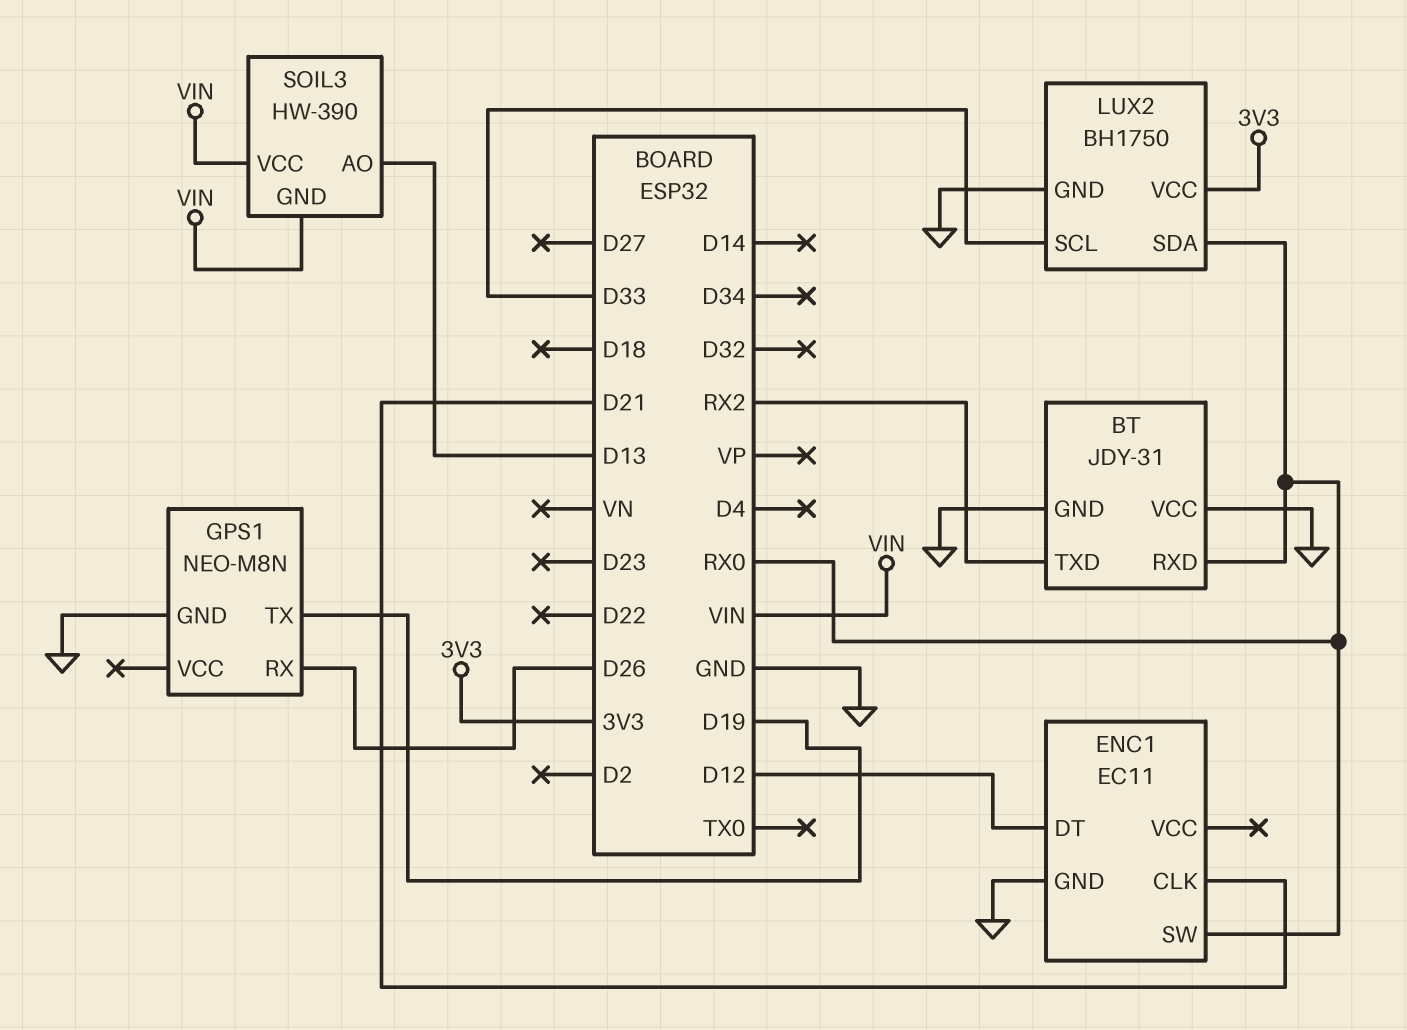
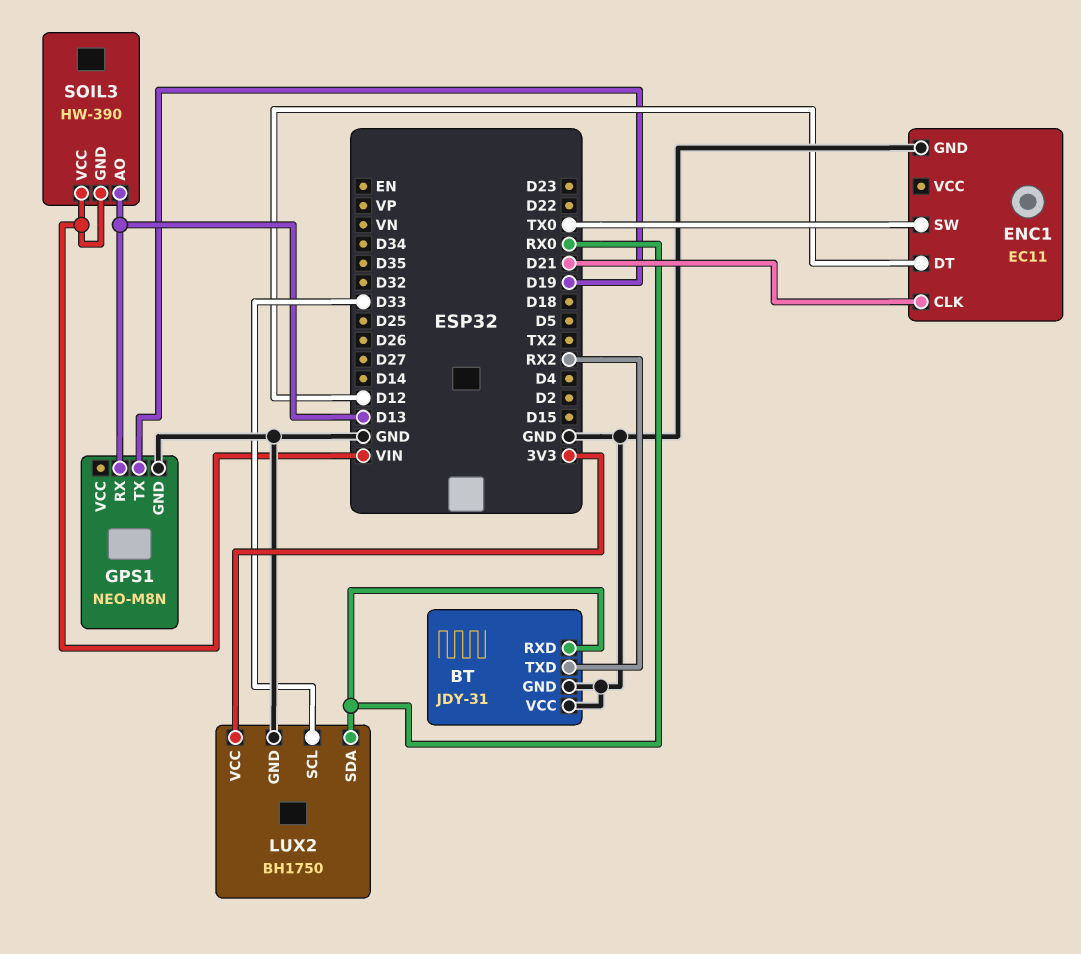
ENC1 pin SW: RX0 -> TX0
GPS1 pin RX: D26 -> D13

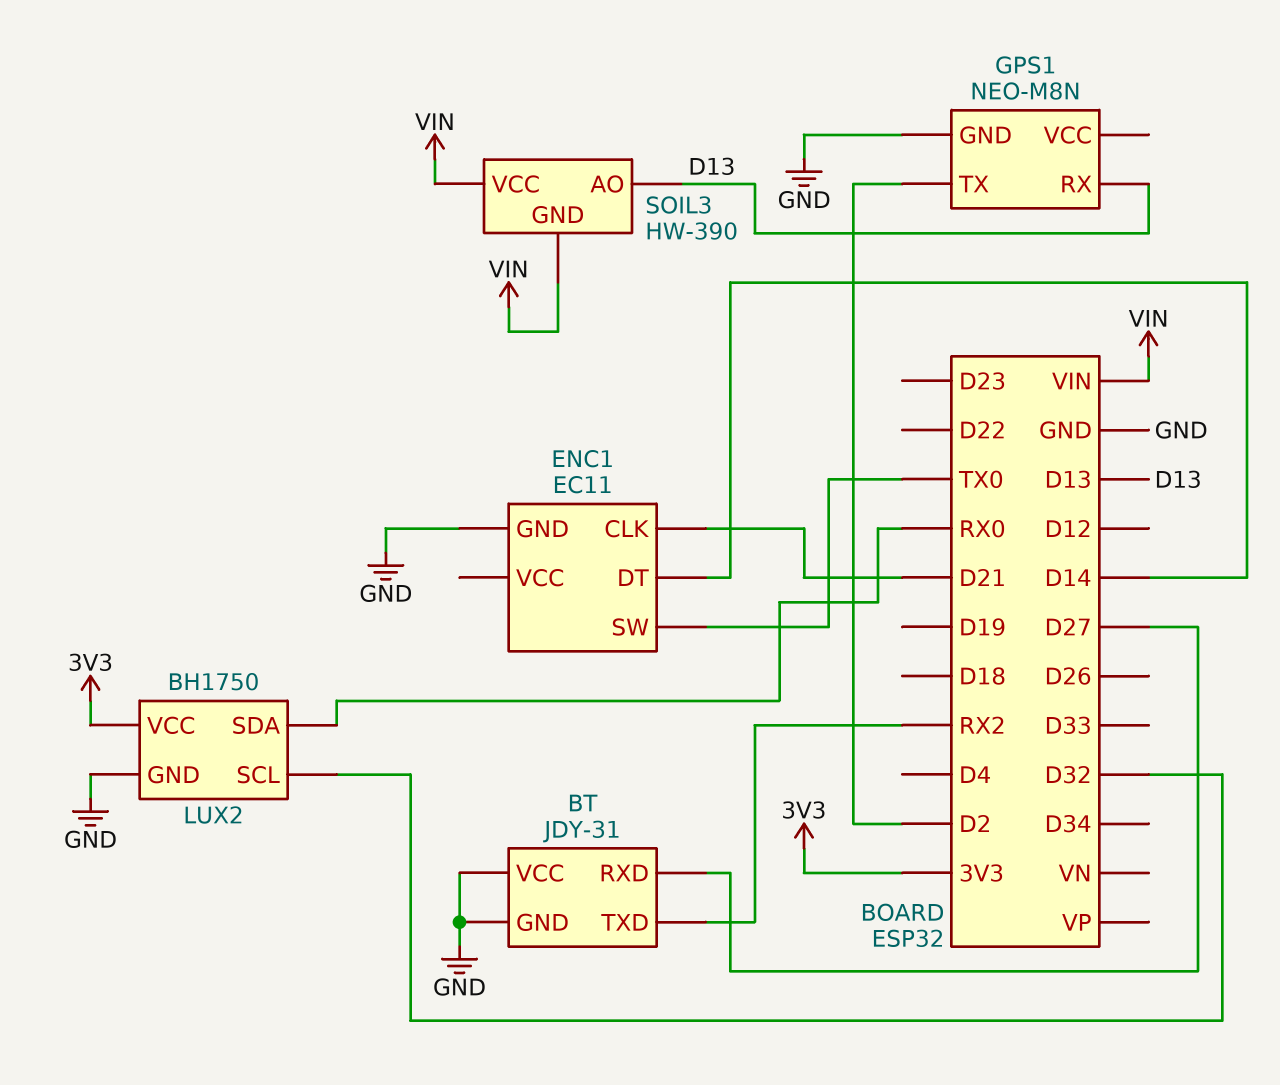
BT pin RXD: RX0 -> D27
ENC1 pin DT: D12 -> D14
GPS1 pin TX: D19 -> D2
LUX2 pin SCL: D33 -> D32

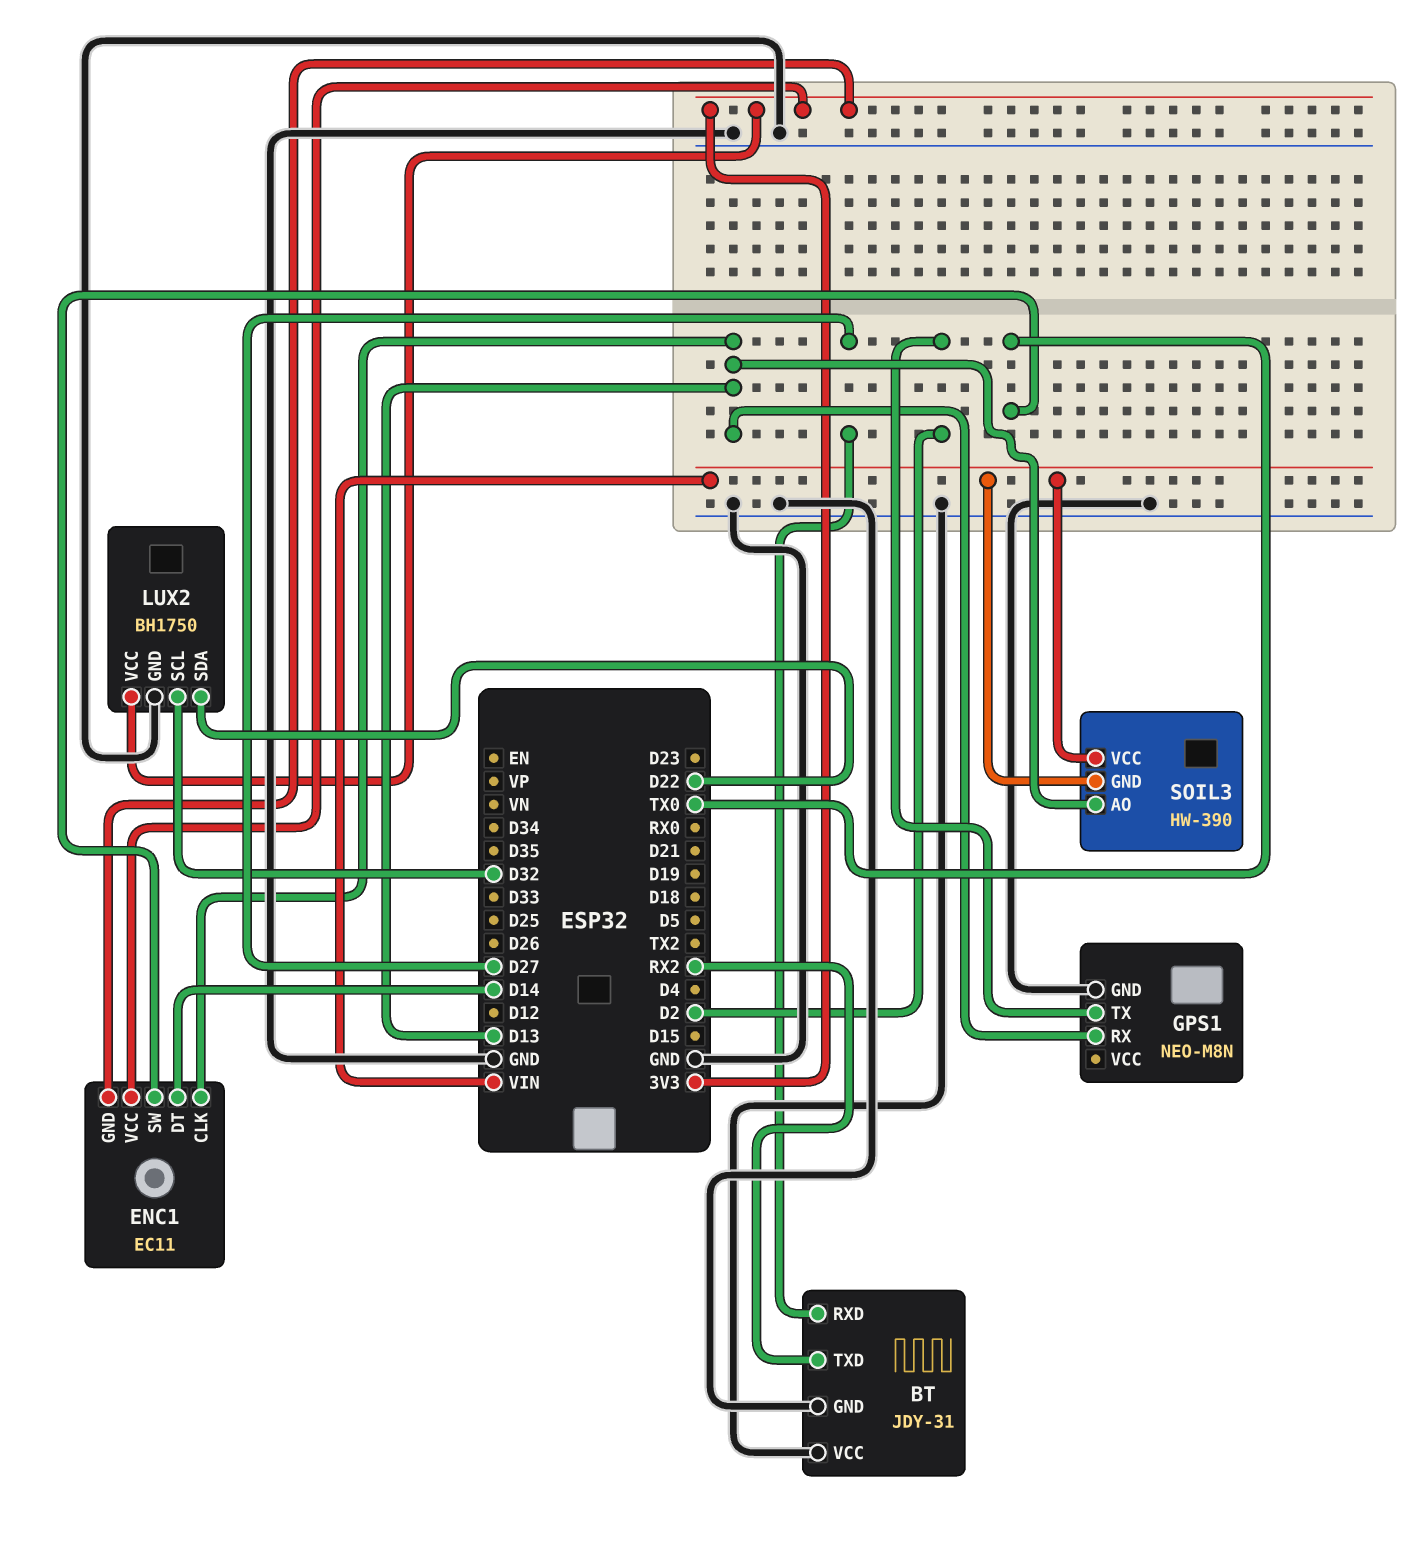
ENC1 pin CLK: D21 -> D13
ENC1 pin GND: GND -> 3V3
ENC1 pin VCC: none -> 3V3
LUX2 pin SDA: RX0 -> D22

